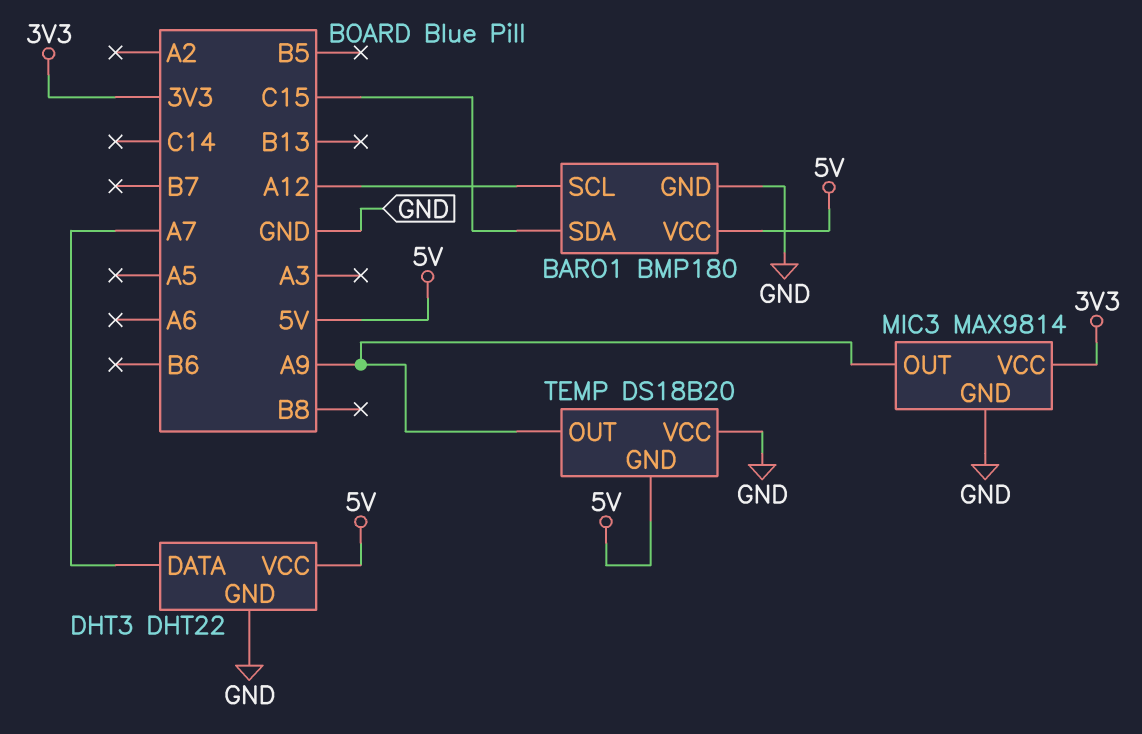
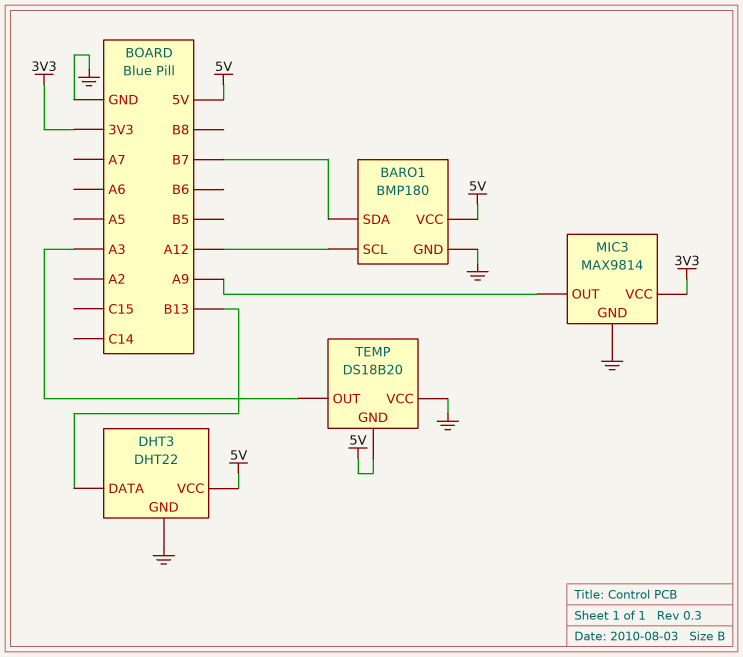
BARO1 pin SDA: C15 -> B7
DHT3 pin DATA: A7 -> B13
TEMP pin OUT: A9 -> A3

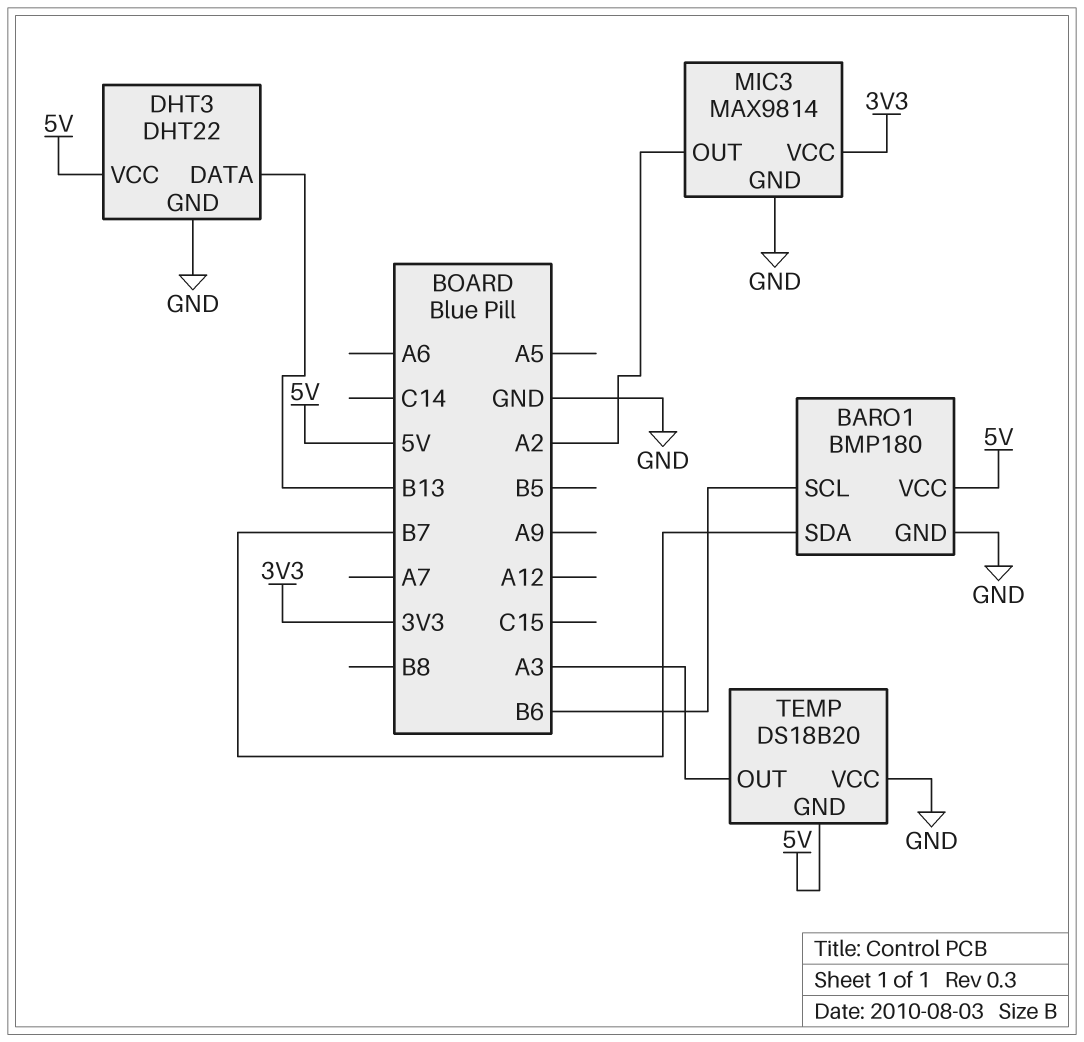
BARO1 pin SCL: A12 -> B6
MIC3 pin OUT: A9 -> A2

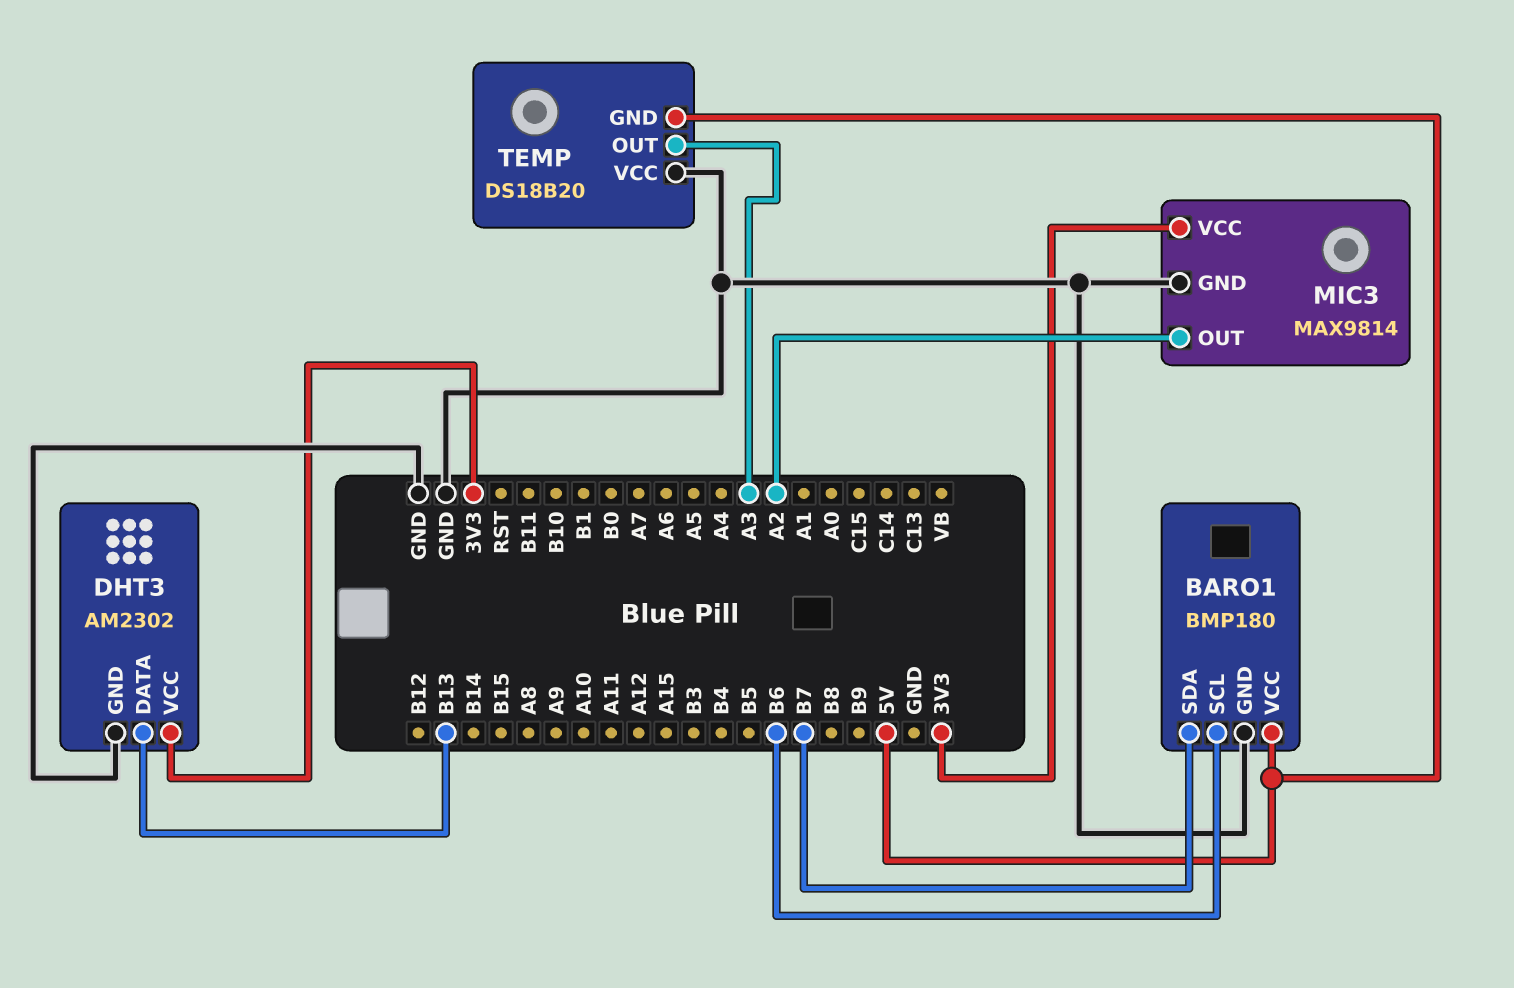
DHT3: DHT22 -> AM2302
DHT3 pin VCC: 5V -> 3V3

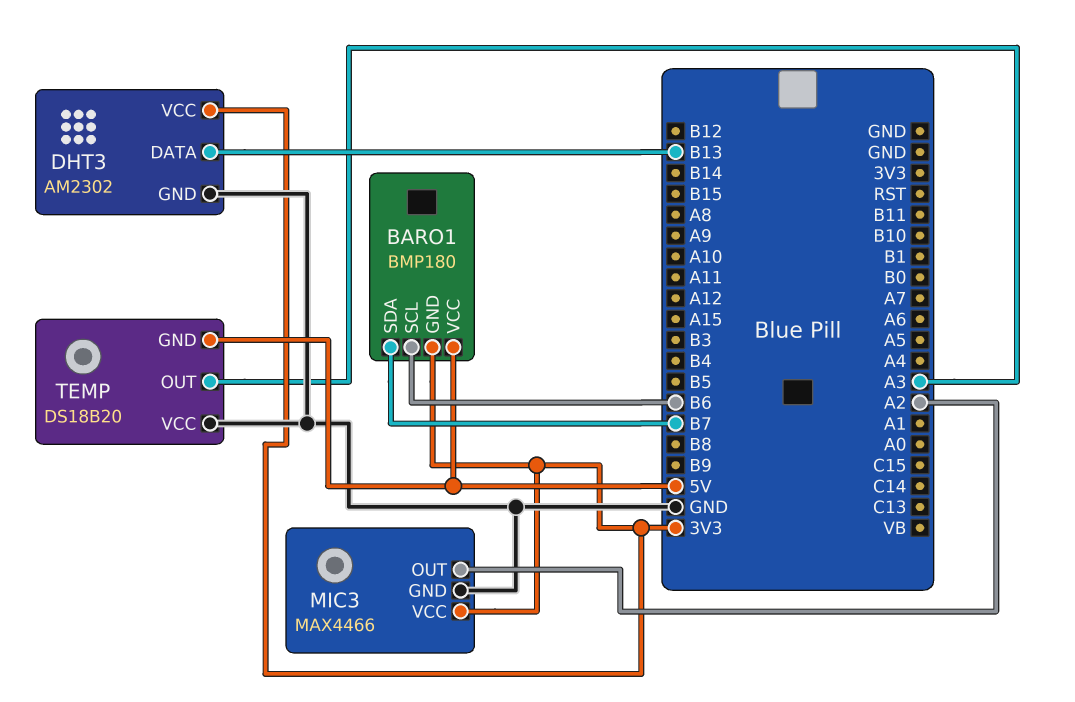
BARO1 pin GND: GND -> 3V3
MIC3: MAX9814 -> MAX4466

